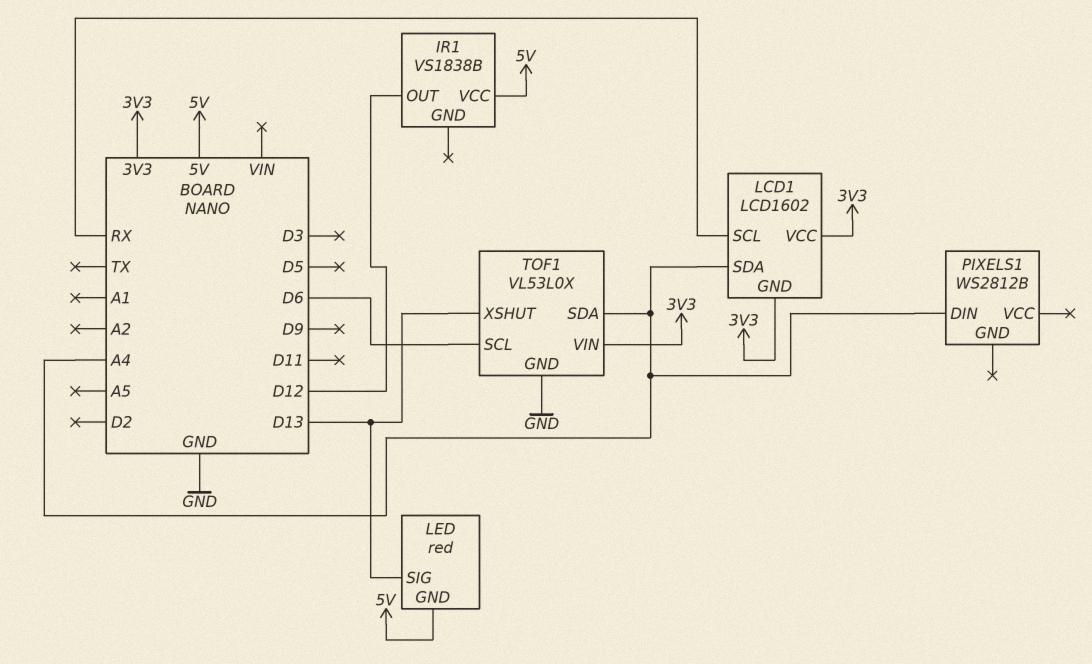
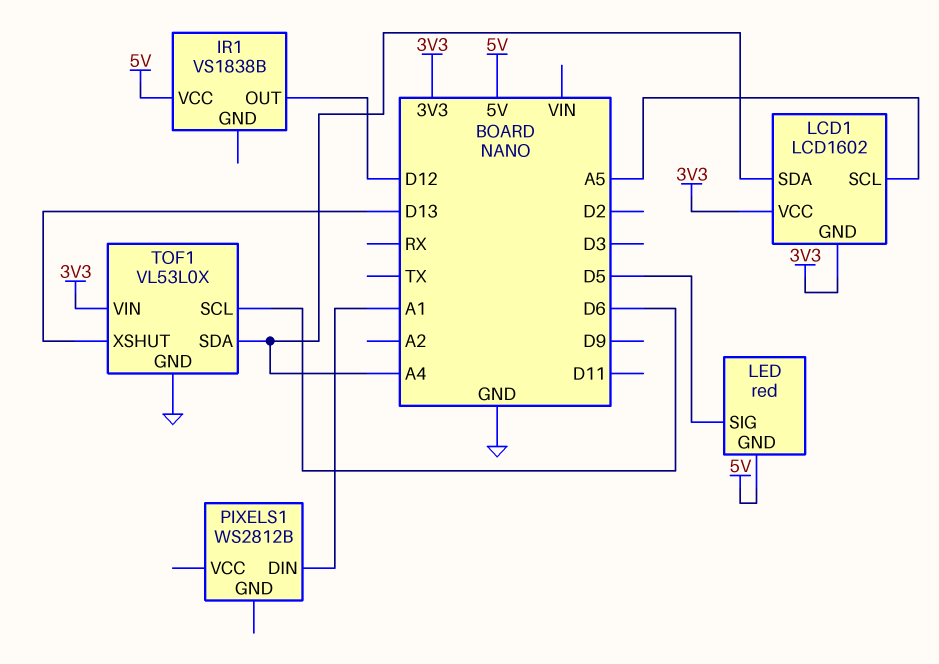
LCD1 pin SCL: RX -> A5
LED pin SIG: D13 -> D5
PIXELS1 pin DIN: A4 -> A1

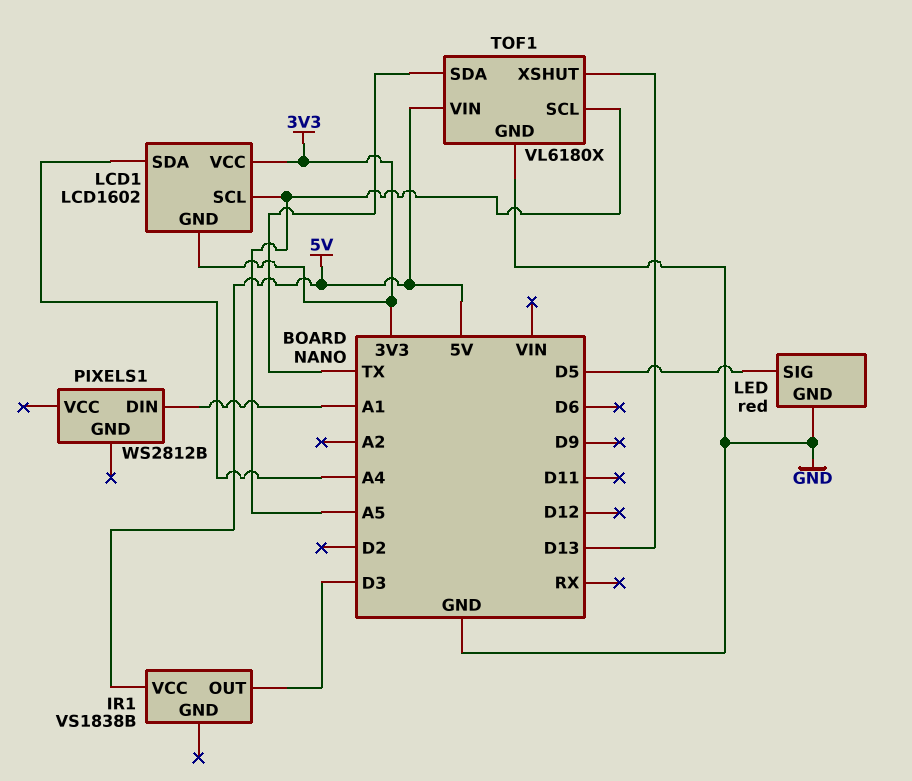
IR1 pin OUT: D12 -> D3
LED pin GND: 5V -> GND
TOF1: VL53L0X -> VL6180X
TOF1 pin SCL: D6 -> A5
TOF1 pin SDA: A4 -> TX
TOF1 pin VIN: 3V3 -> 5V

